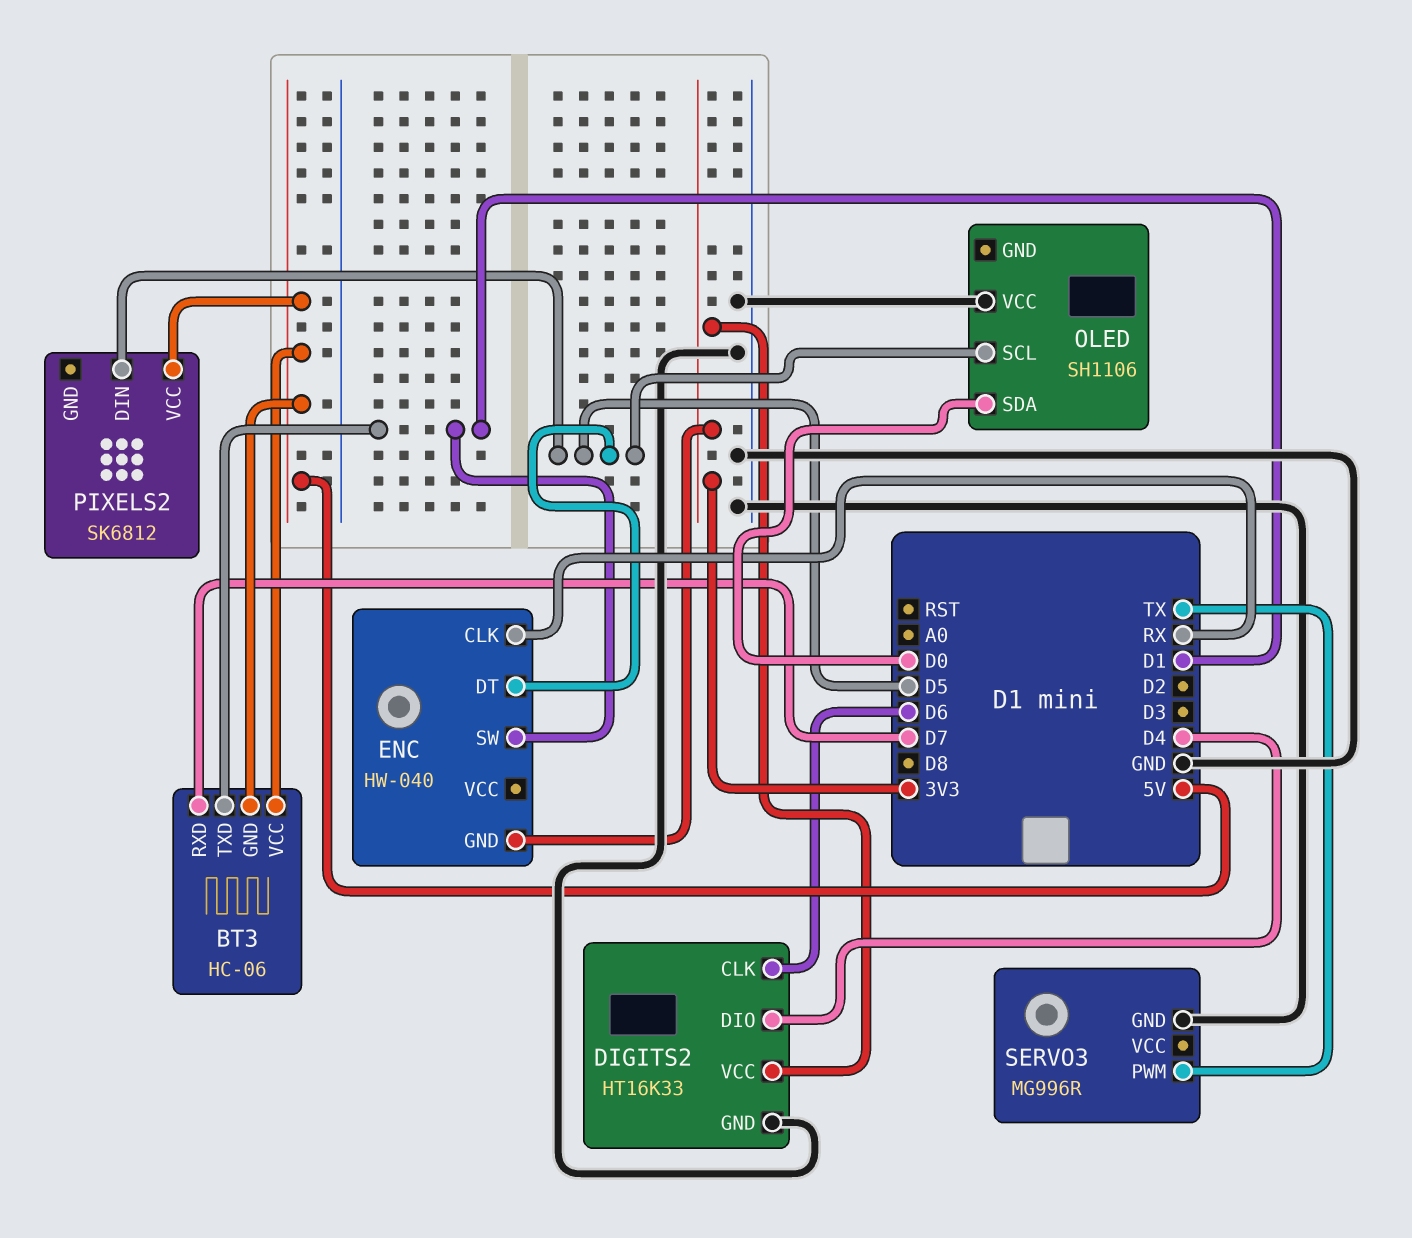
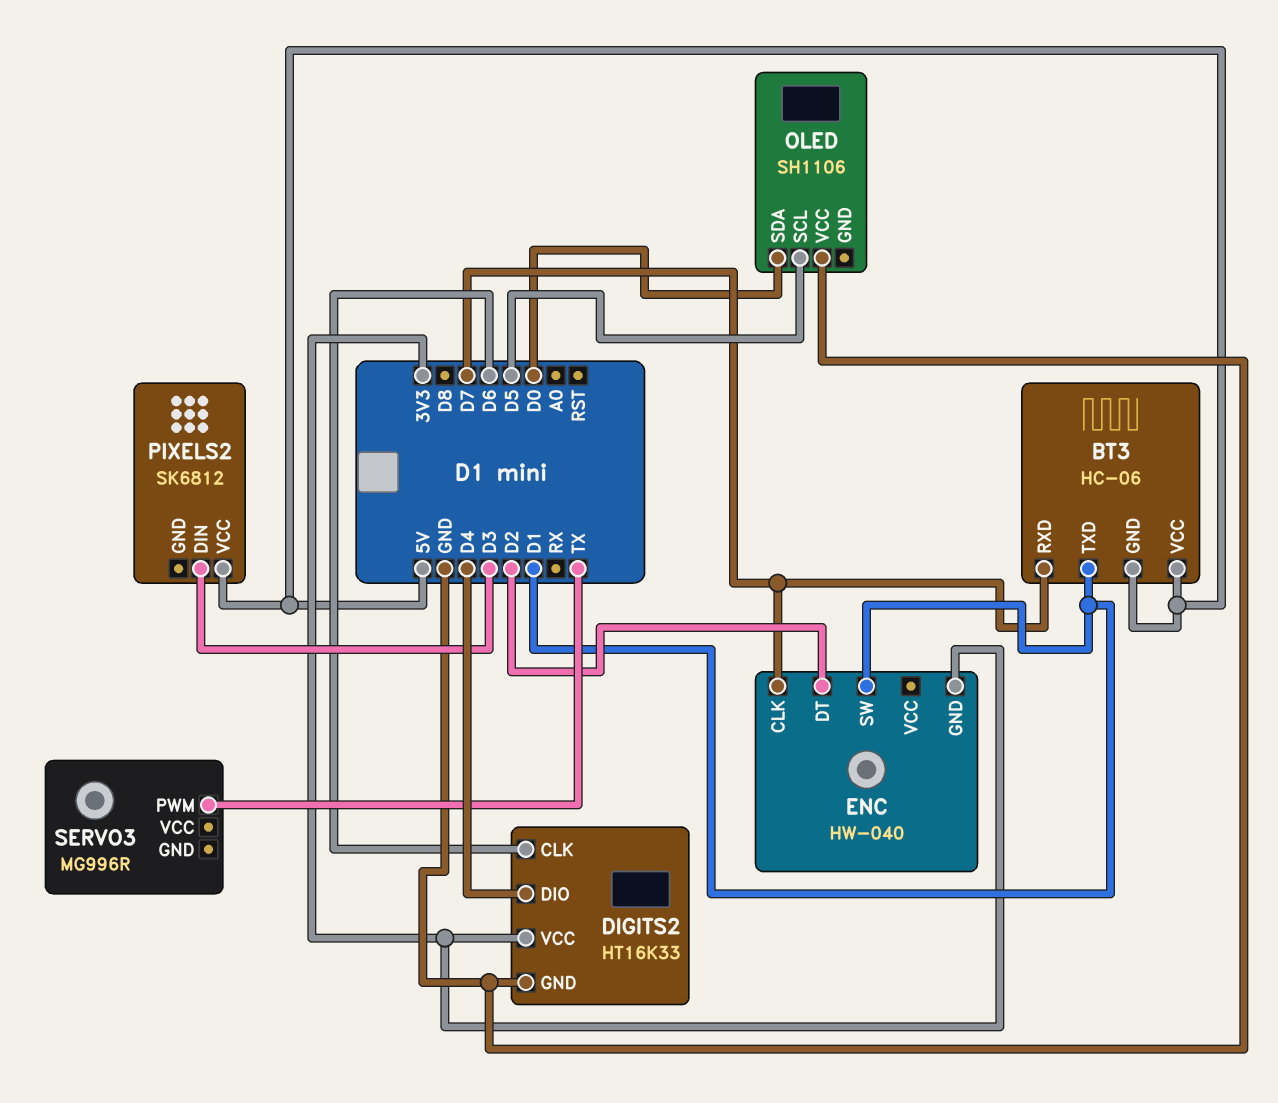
ENC pin CLK: RX -> D7
ENC pin DT: D5 -> D2
PIXELS2 pin DIN: D5 -> D3
SERVO3 pin GND: GND -> none

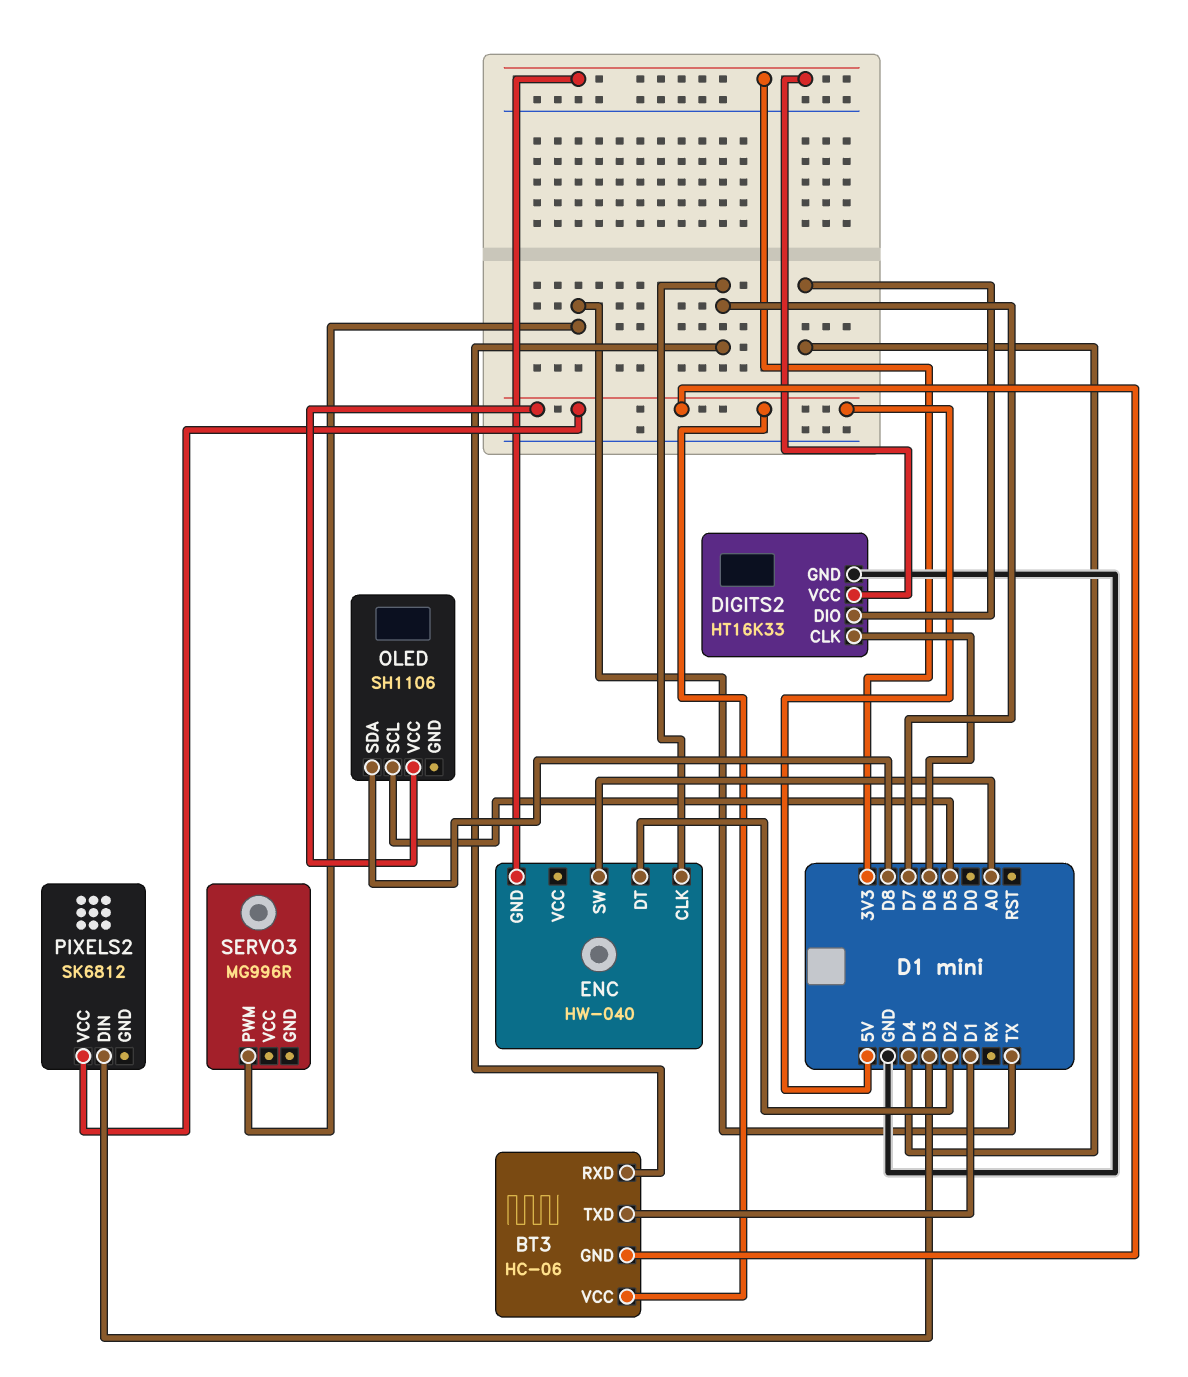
ENC pin SW: D1 -> A0
OLED pin SDA: D0 -> D8
OLED pin VCC: GND -> 5V

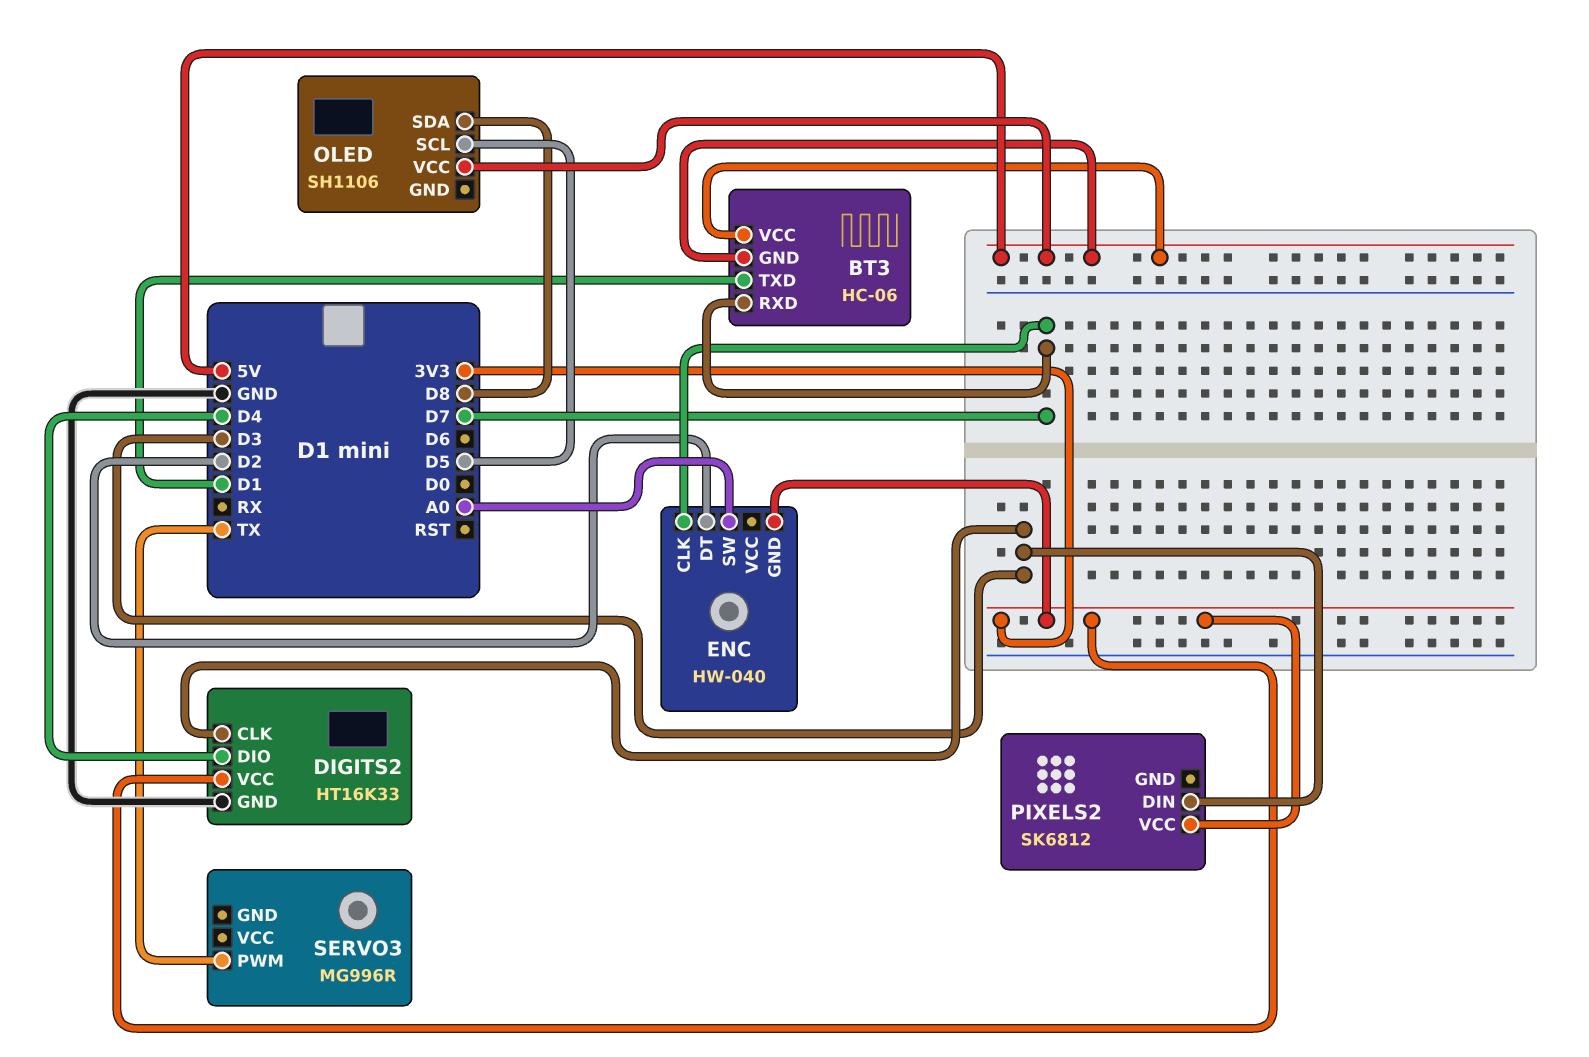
DIGITS2 pin CLK: D6 -> D3
PIXELS2 pin VCC: 5V -> 3V3

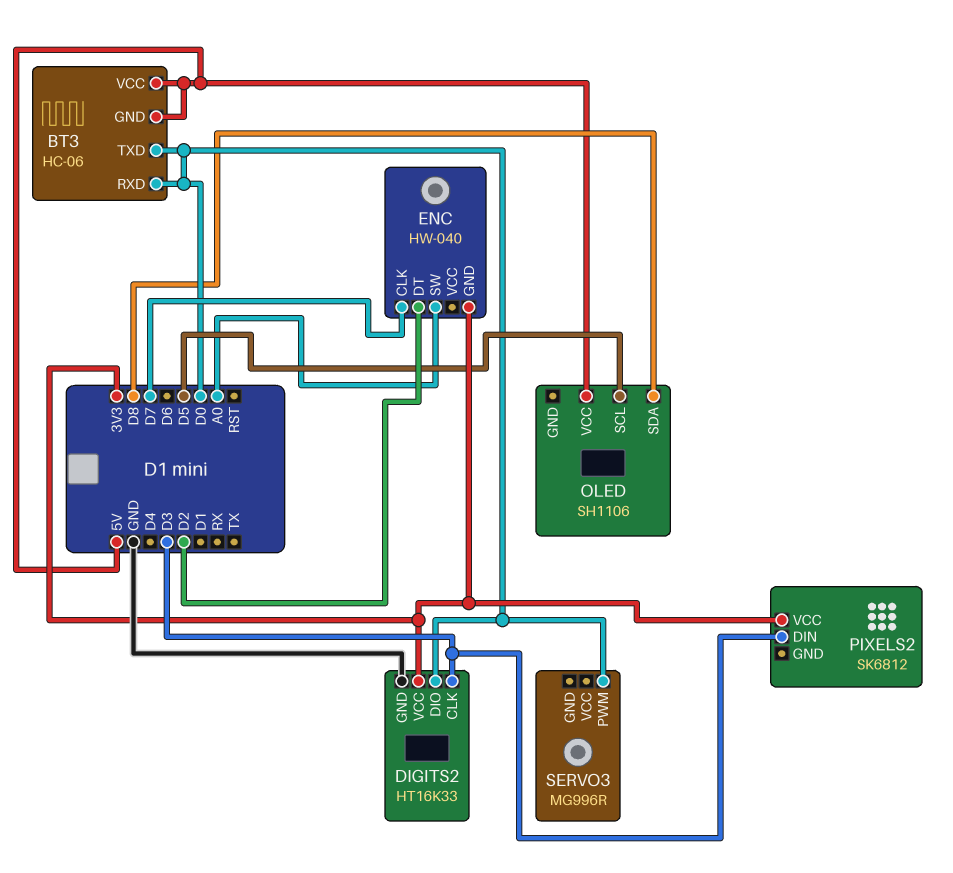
BT3 pin RXD: D7 -> D0
BT3 pin TXD: D1 -> D0
DIGITS2 pin DIO: D4 -> D0
SERVO3 pin PWM: TX -> D0

